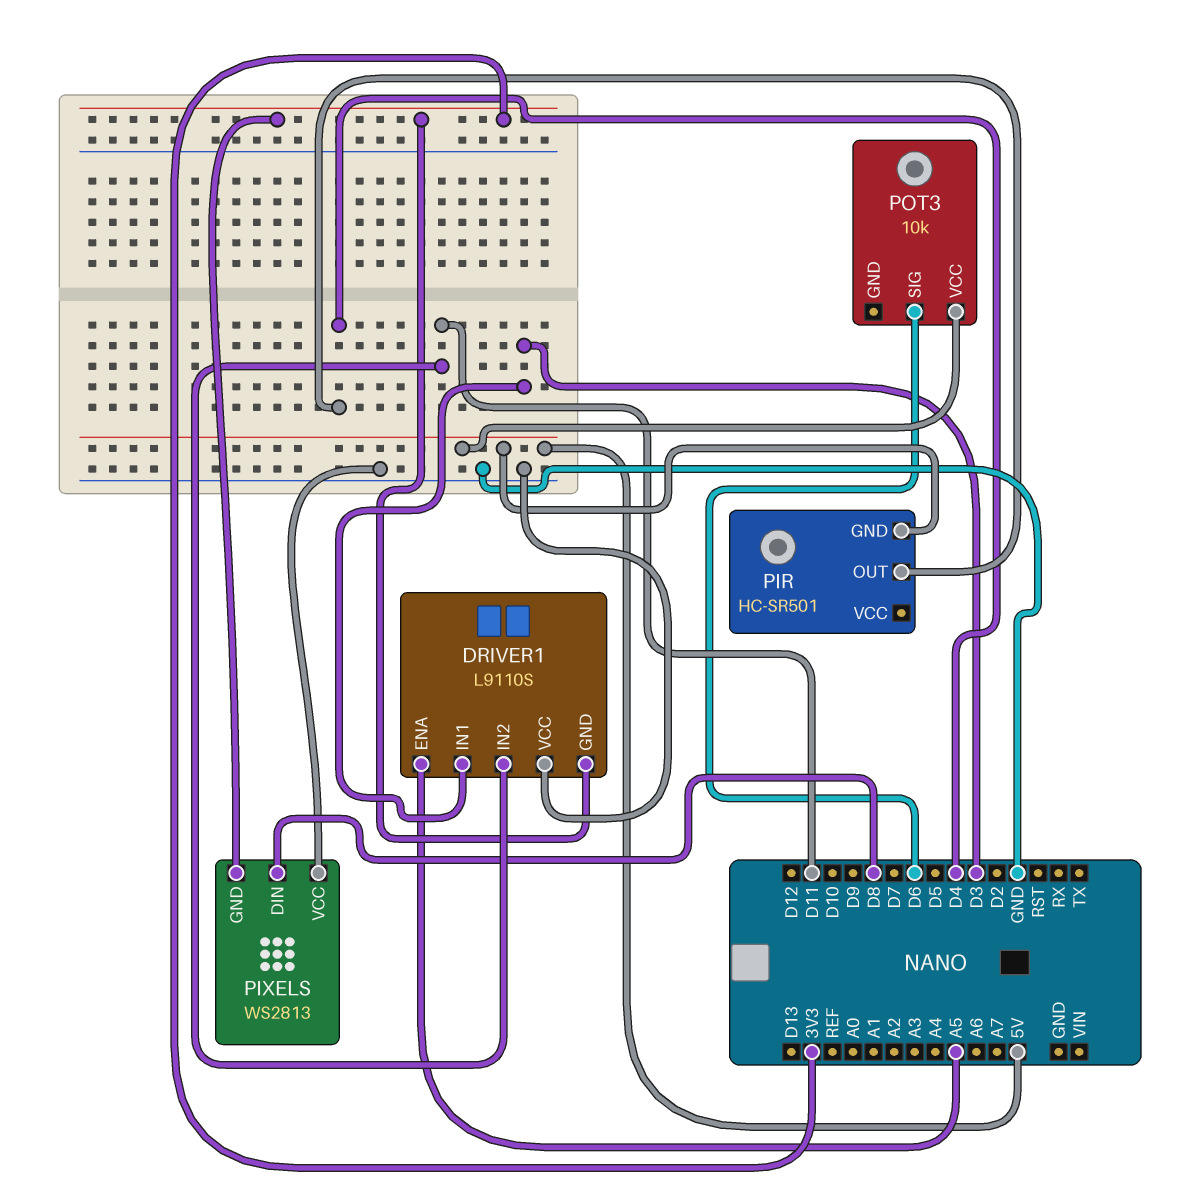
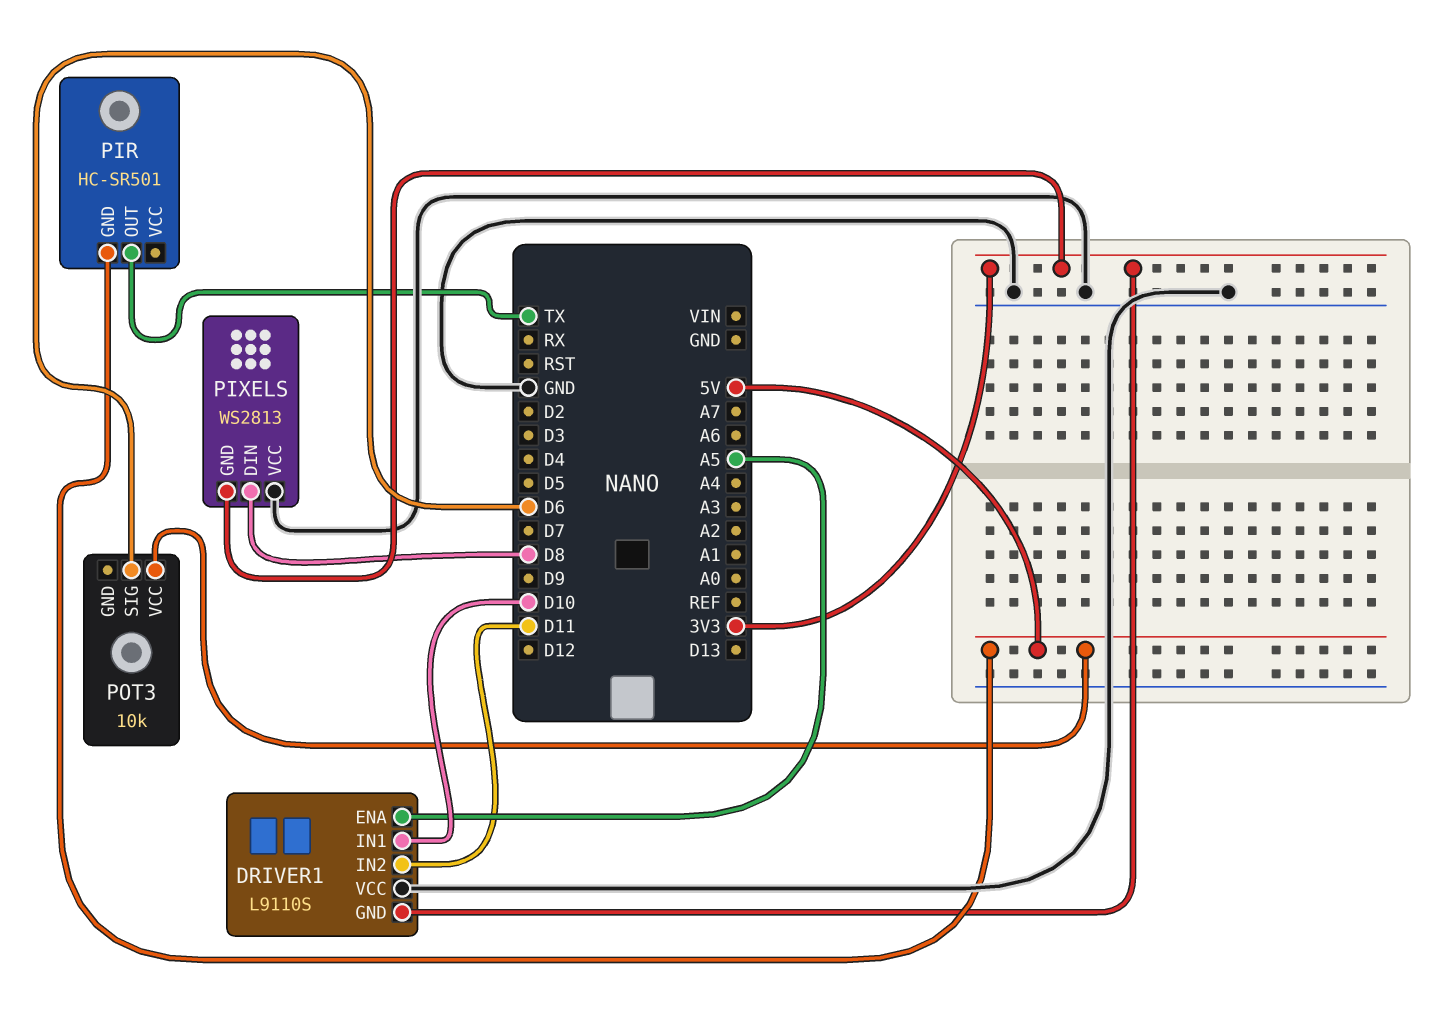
DRIVER1 pin IN1: D3 -> D10
PIR pin OUT: D4 -> TX

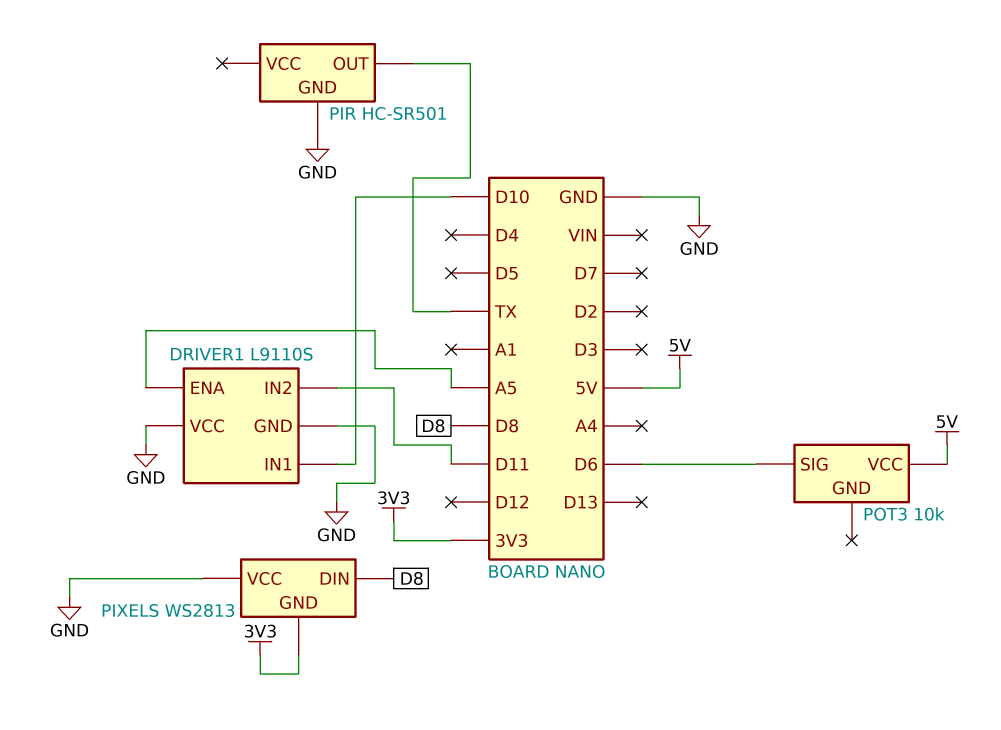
DRIVER1 pin GND: 3V3 -> GND
PIR pin GND: 5V -> GND

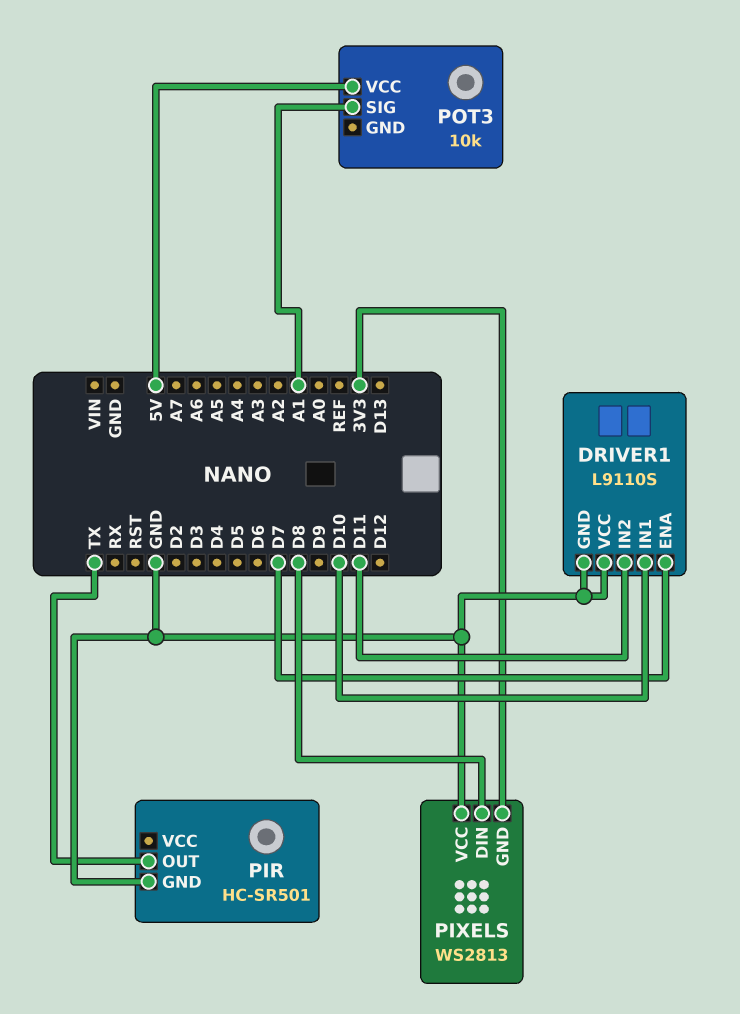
DRIVER1 pin ENA: A5 -> D7
POT3 pin SIG: D6 -> A1

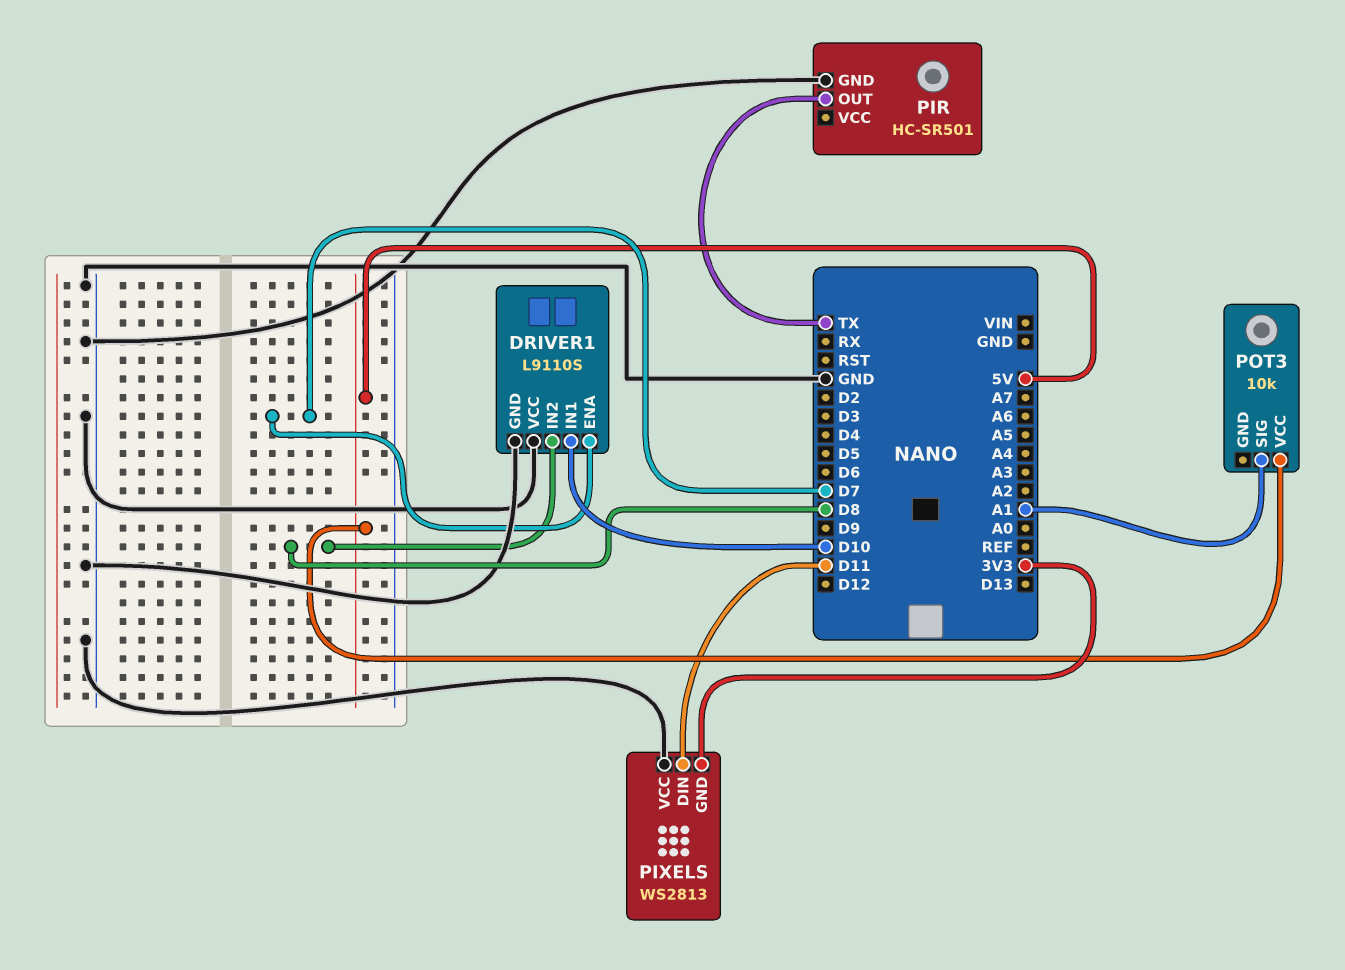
DRIVER1 pin IN2: D11 -> D8
PIXELS pin DIN: D8 -> D11

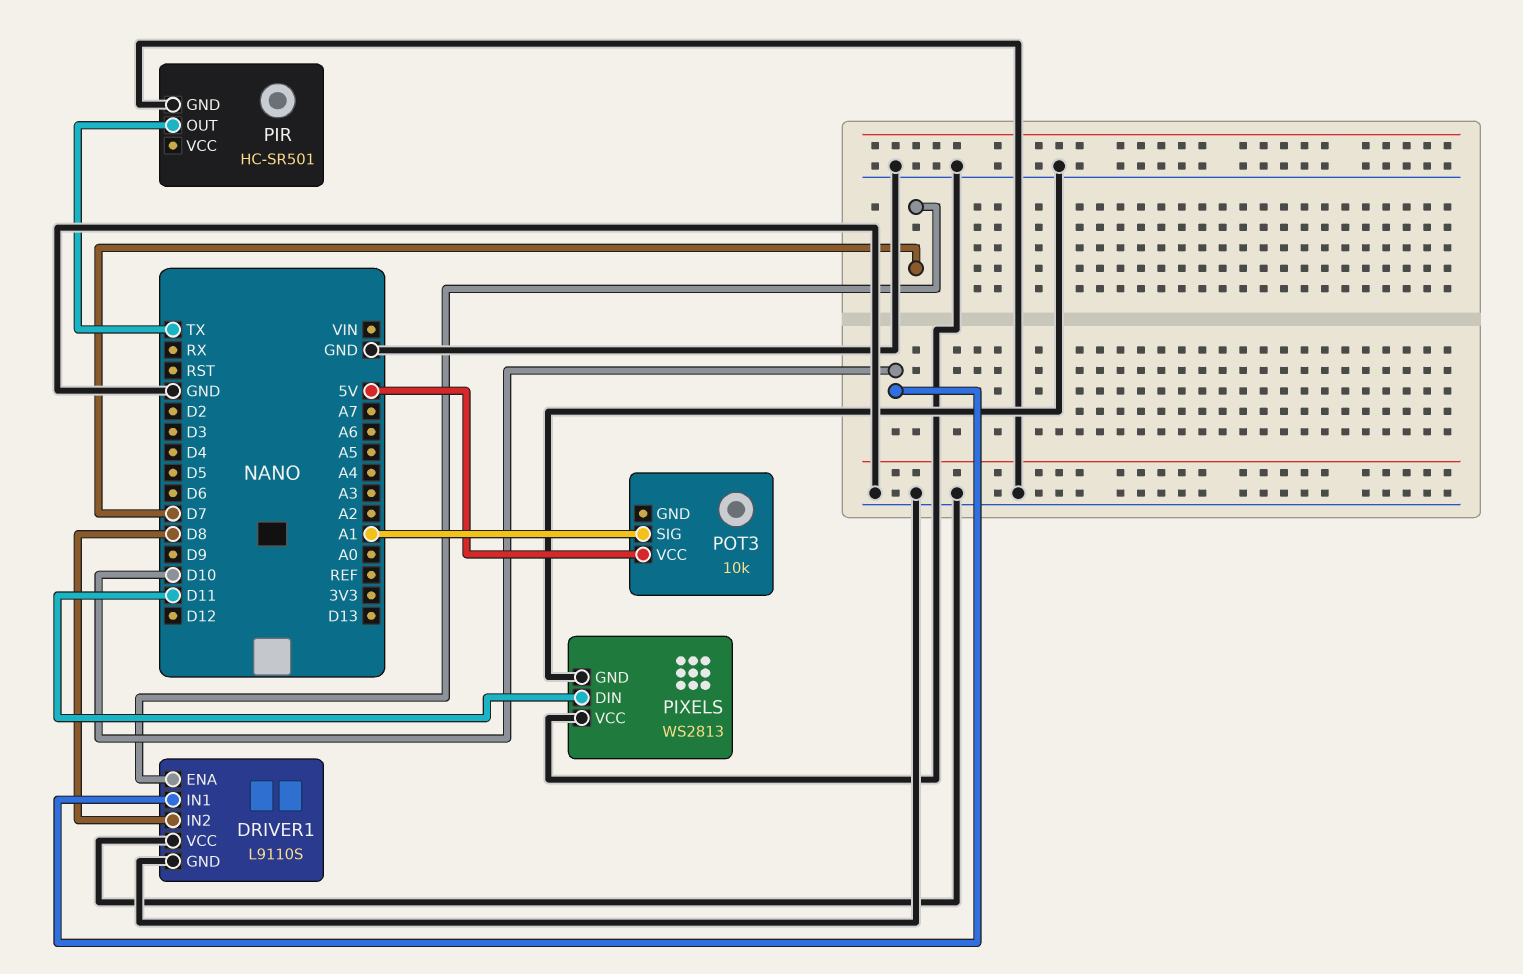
PIXELS pin GND: 3V3 -> GND

